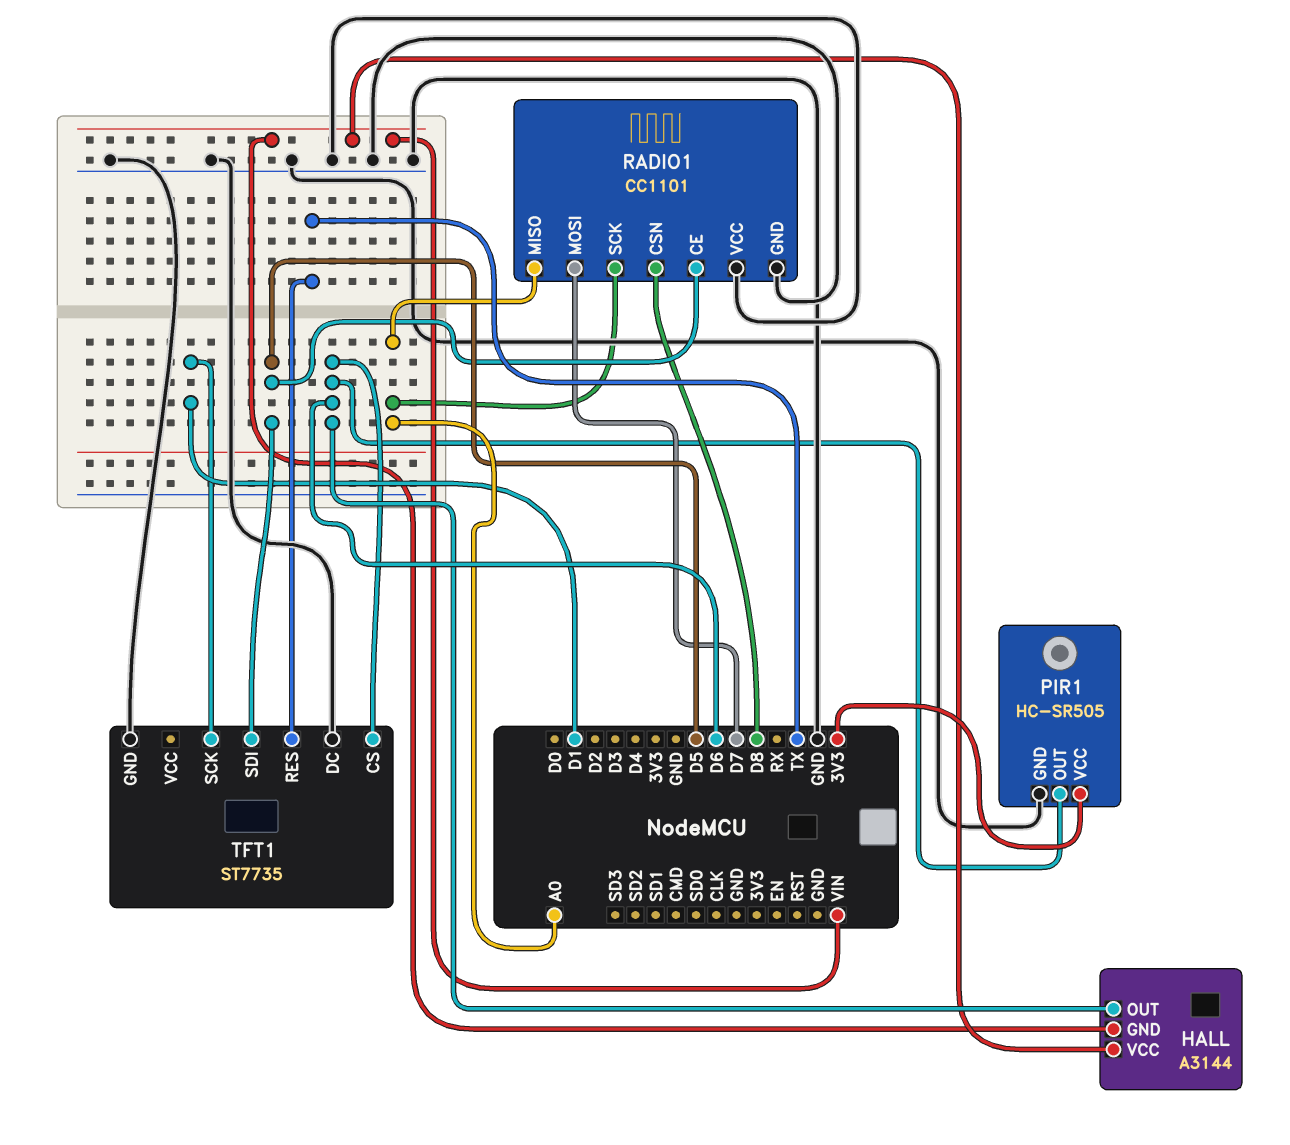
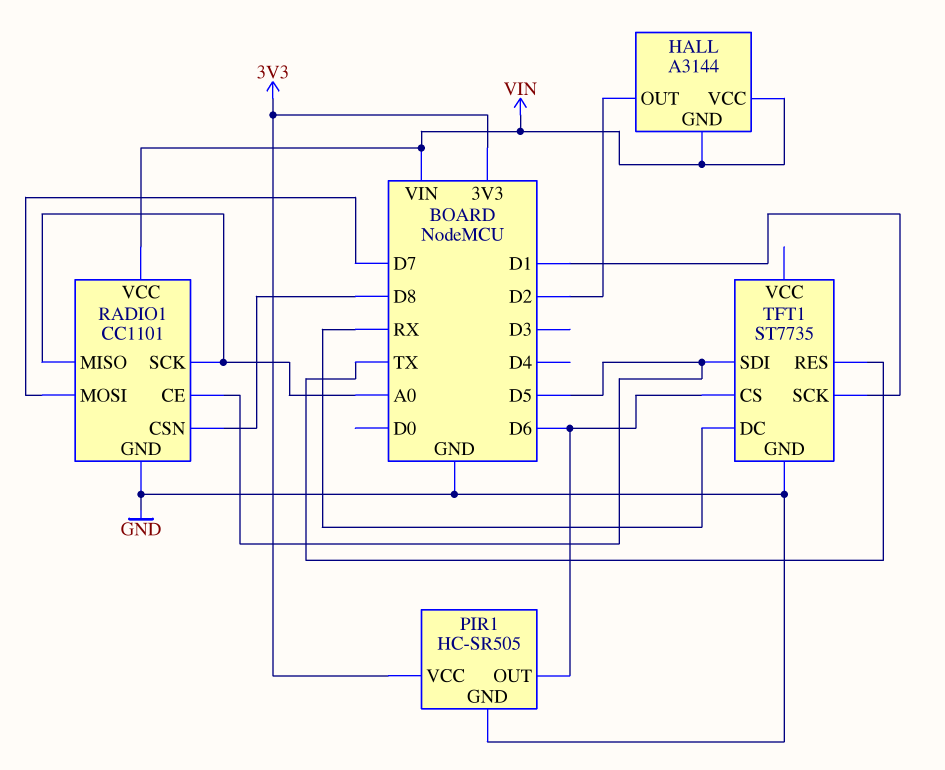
HALL pin OUT: D6 -> D2
RADIO1 pin VCC: GND -> VIN
TFT1 pin DC: GND -> RX

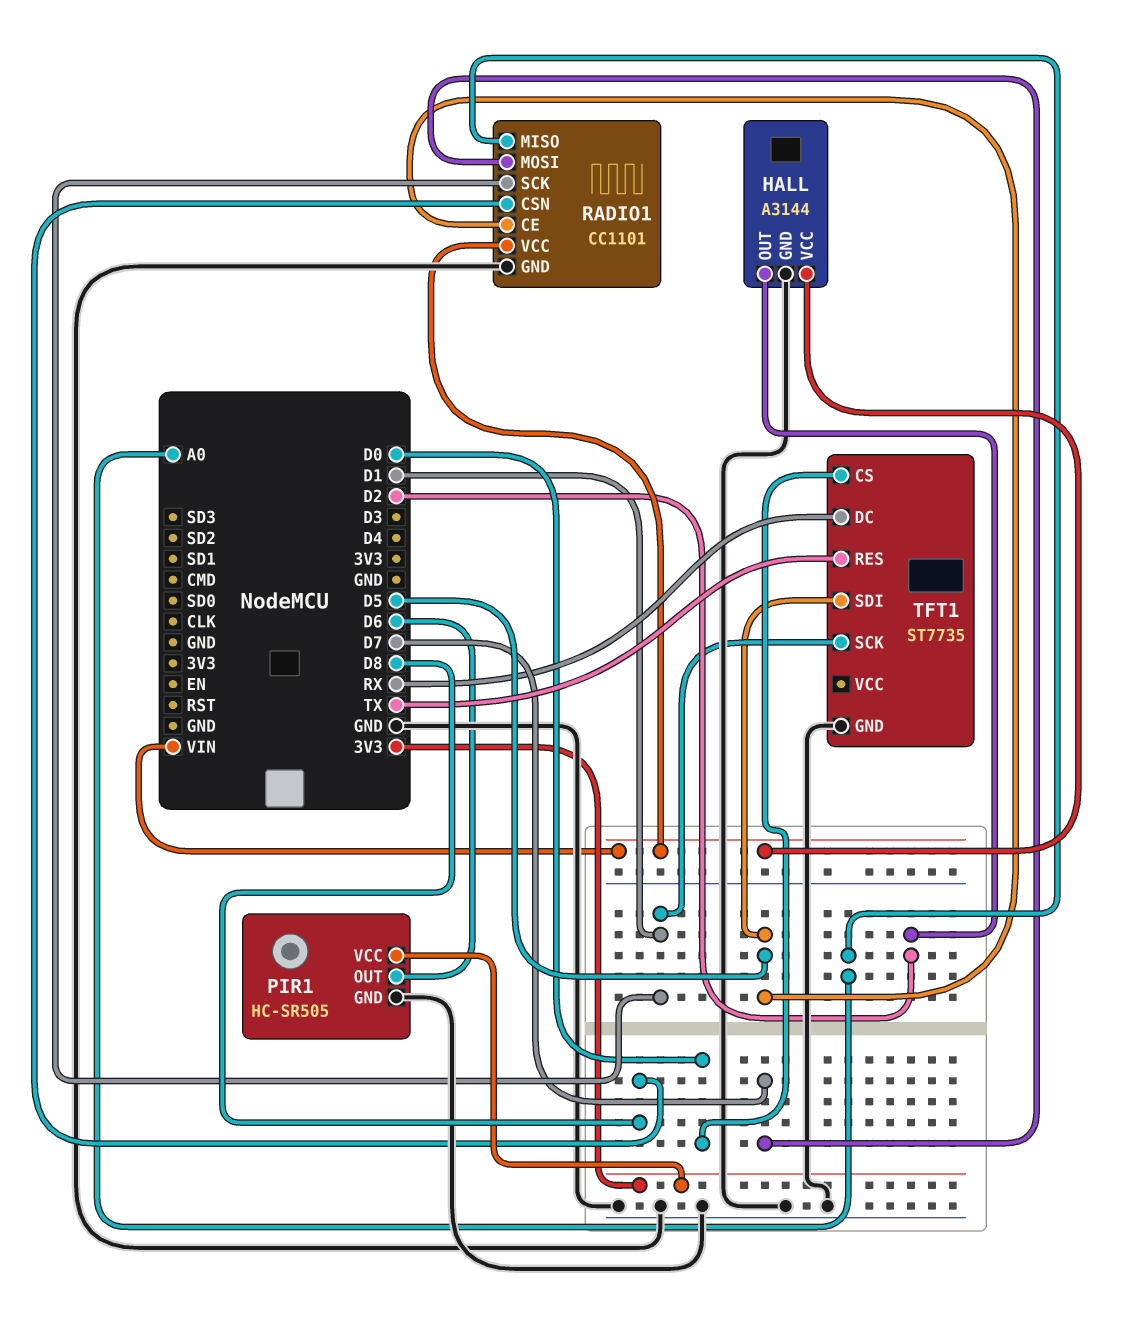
HALL pin GND: VIN -> GND
RADIO1 pin SCK: A0 -> D1
TFT1 pin CS: D6 -> D0

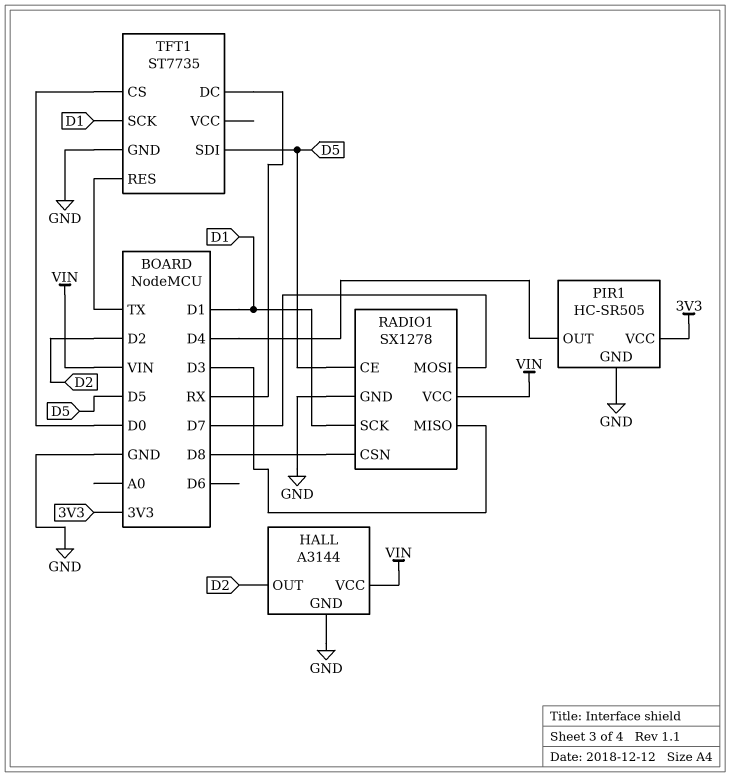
PIR1 pin OUT: D6 -> D4
RADIO1: CC1101 -> SX1278
RADIO1 pin MISO: A0 -> D3

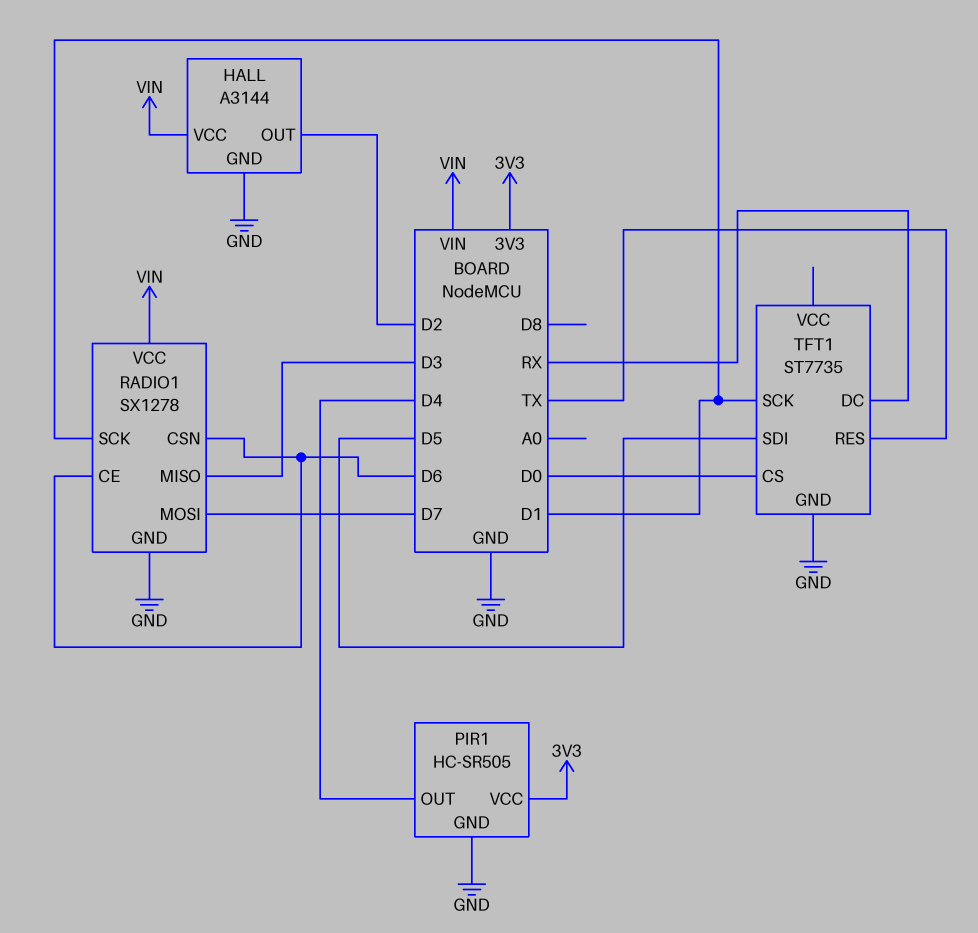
RADIO1 pin CE: D5 -> D6
RADIO1 pin CSN: D8 -> D6

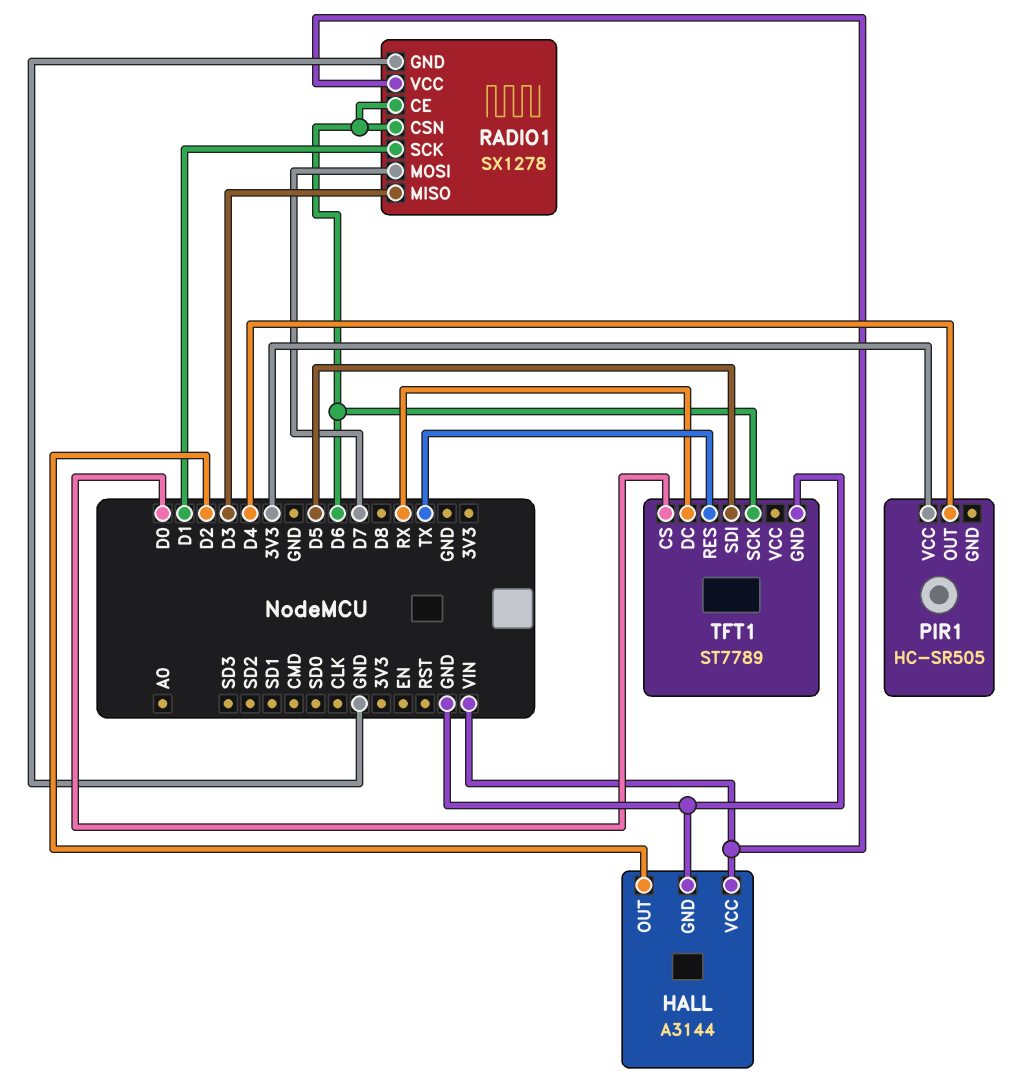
PIR1 pin GND: GND -> none
TFT1: ST7735 -> ST7789
TFT1 pin SCK: D1 -> D6

